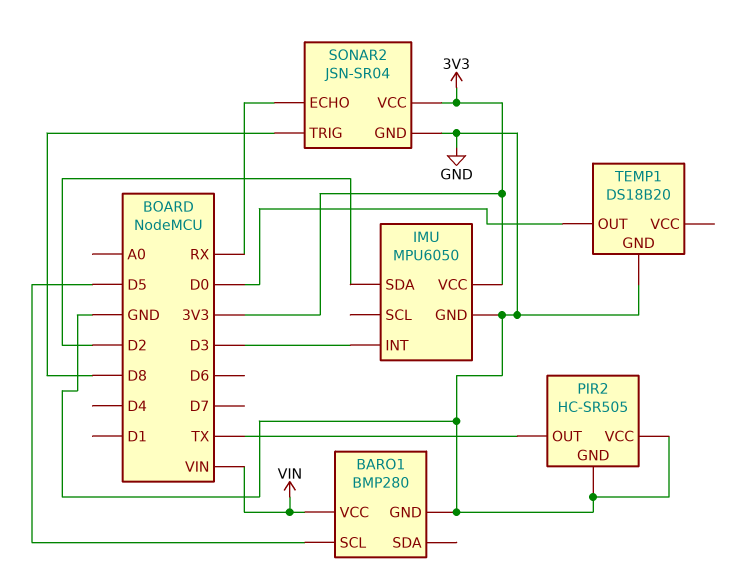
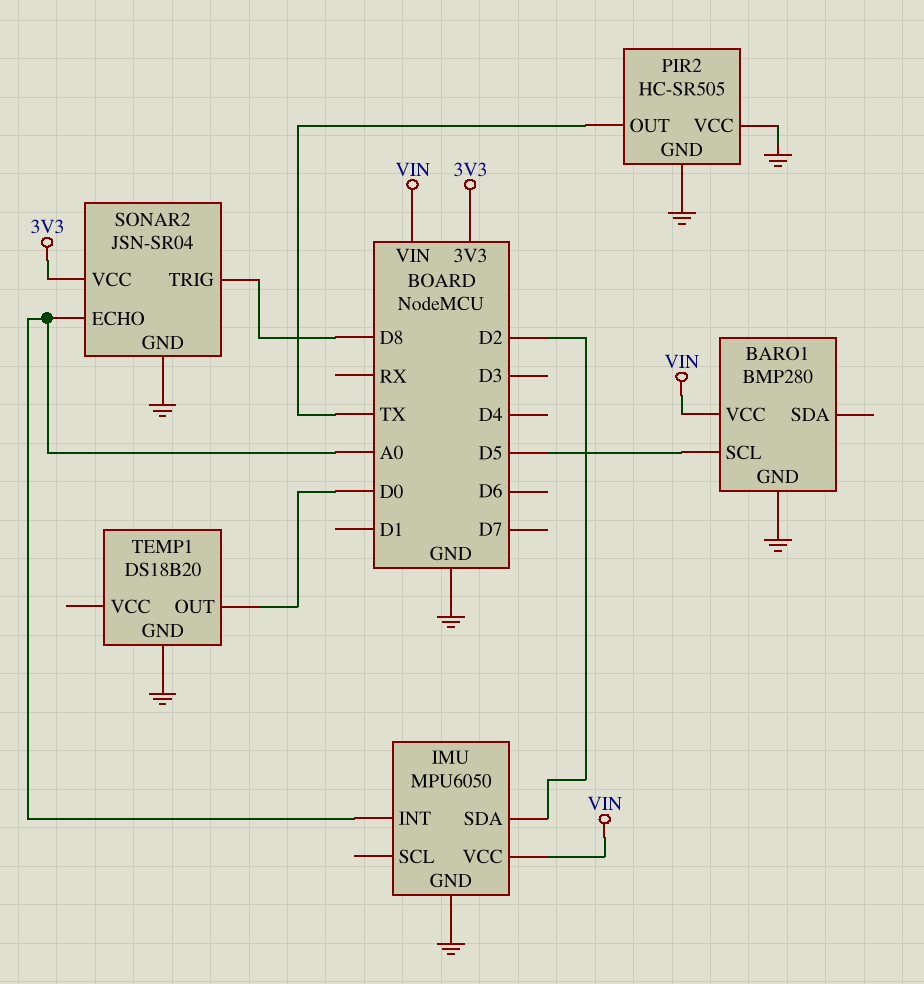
IMU pin INT: D3 -> A0
IMU pin VCC: 3V3 -> VIN
SONAR2 pin ECHO: RX -> A0

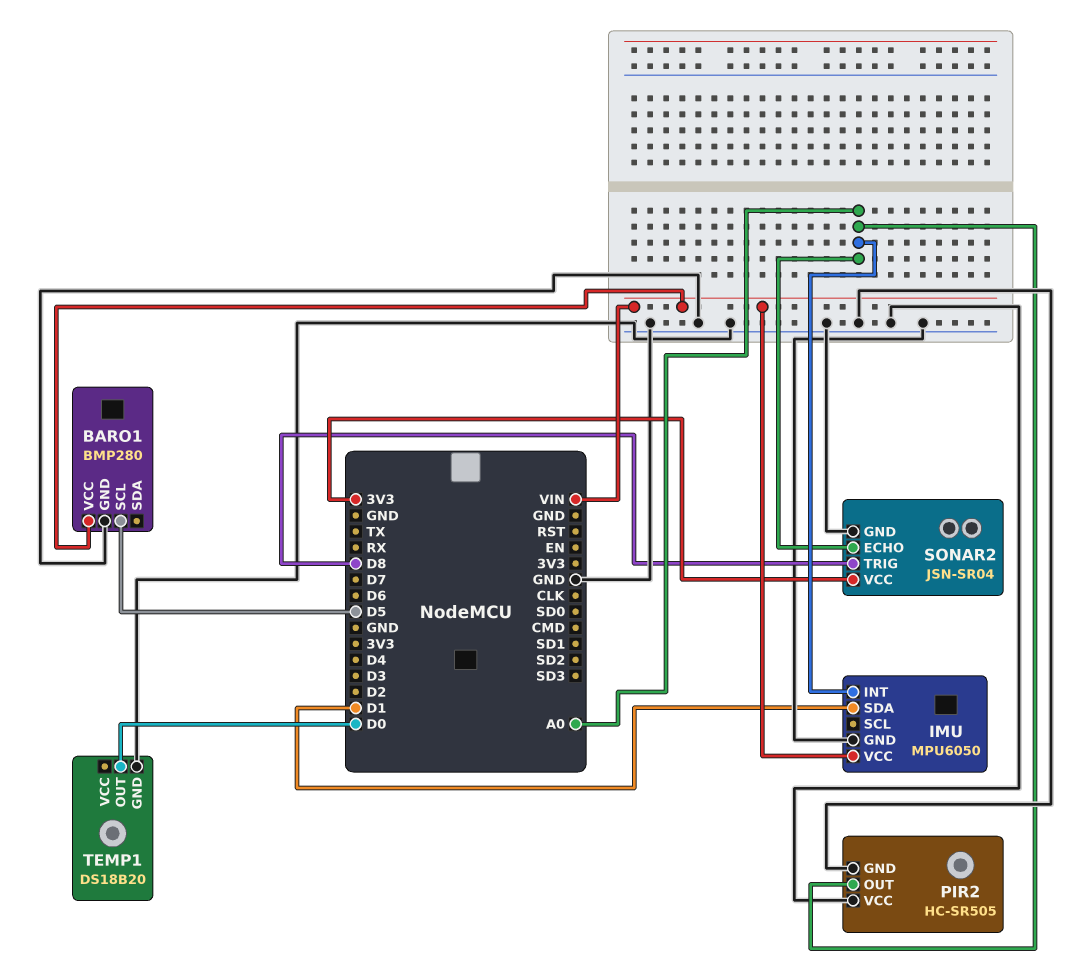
IMU pin SDA: D2 -> D1
PIR2 pin OUT: TX -> A0

